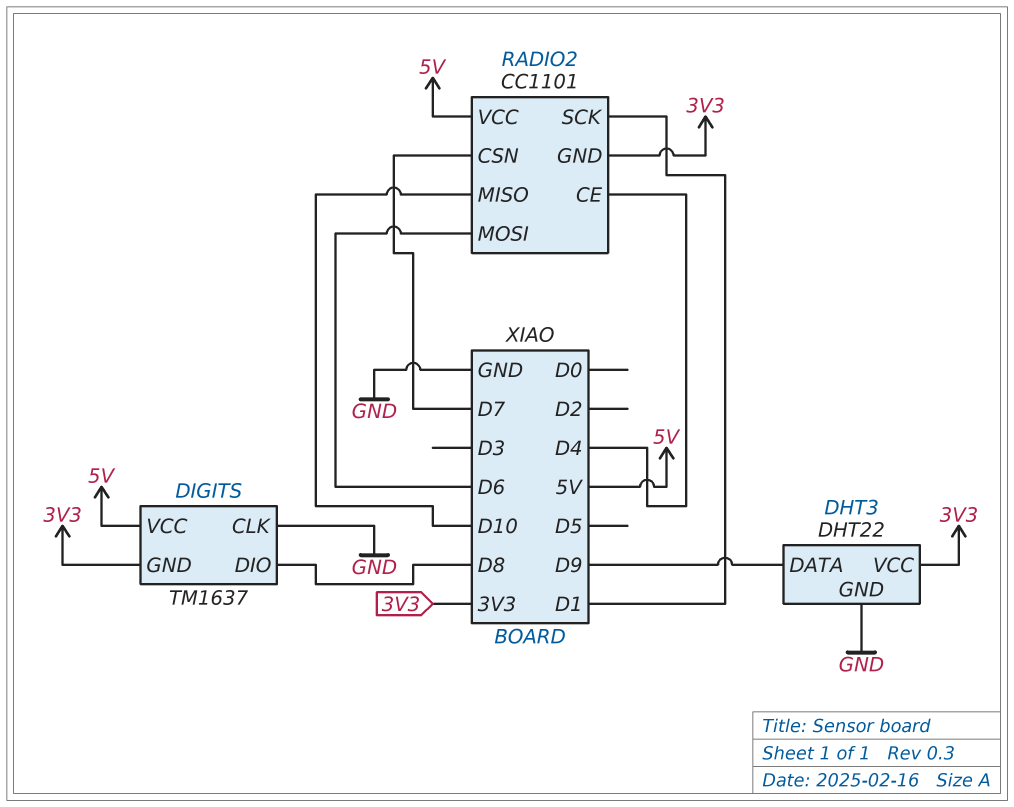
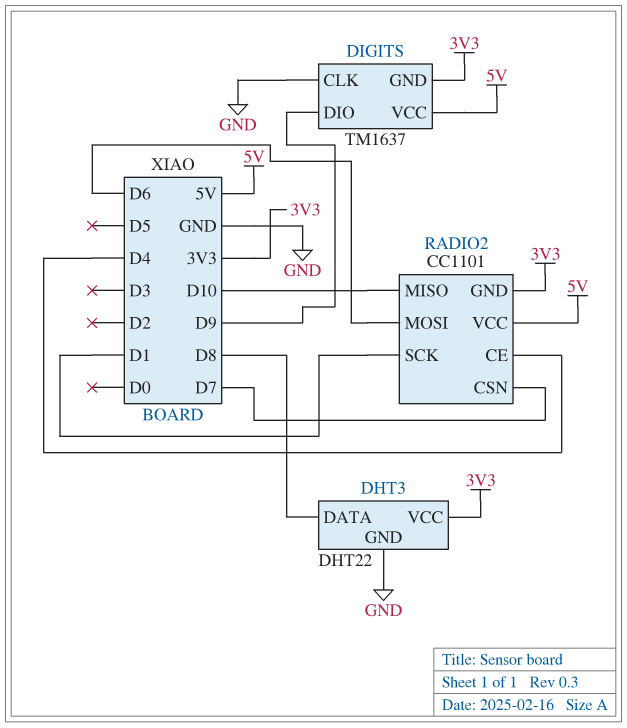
DHT3 pin DATA: D9 -> D8
DIGITS pin DIO: D8 -> D9

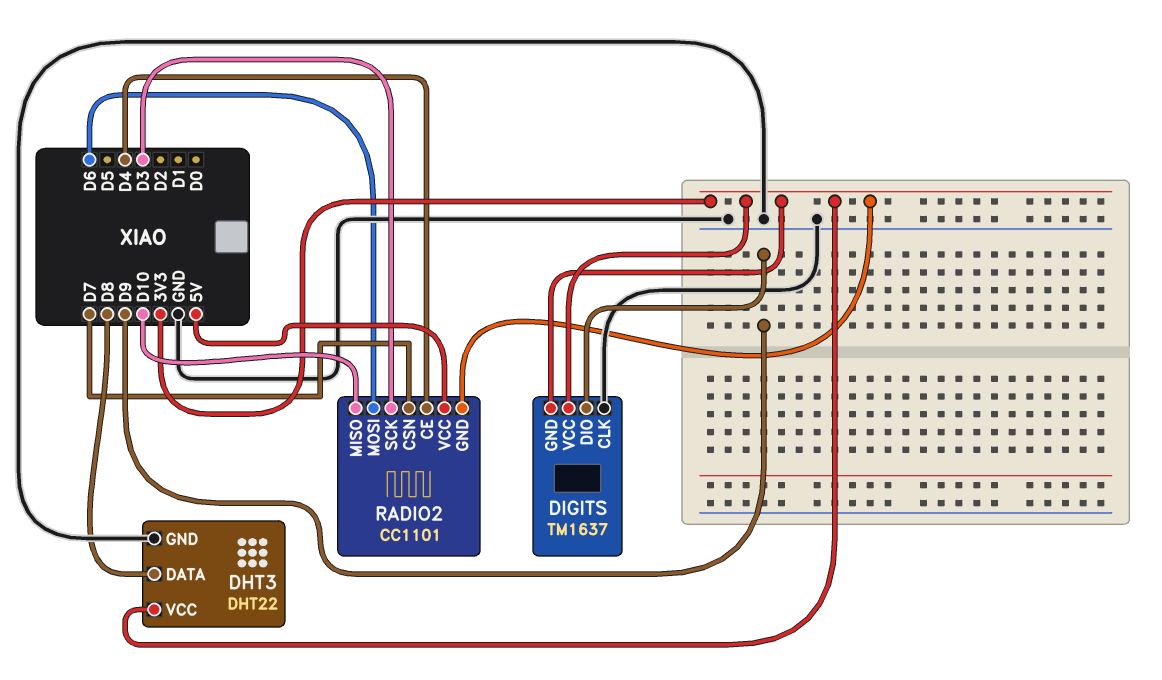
DIGITS pin VCC: 5V -> 3V3
RADIO2 pin SCK: D1 -> D3

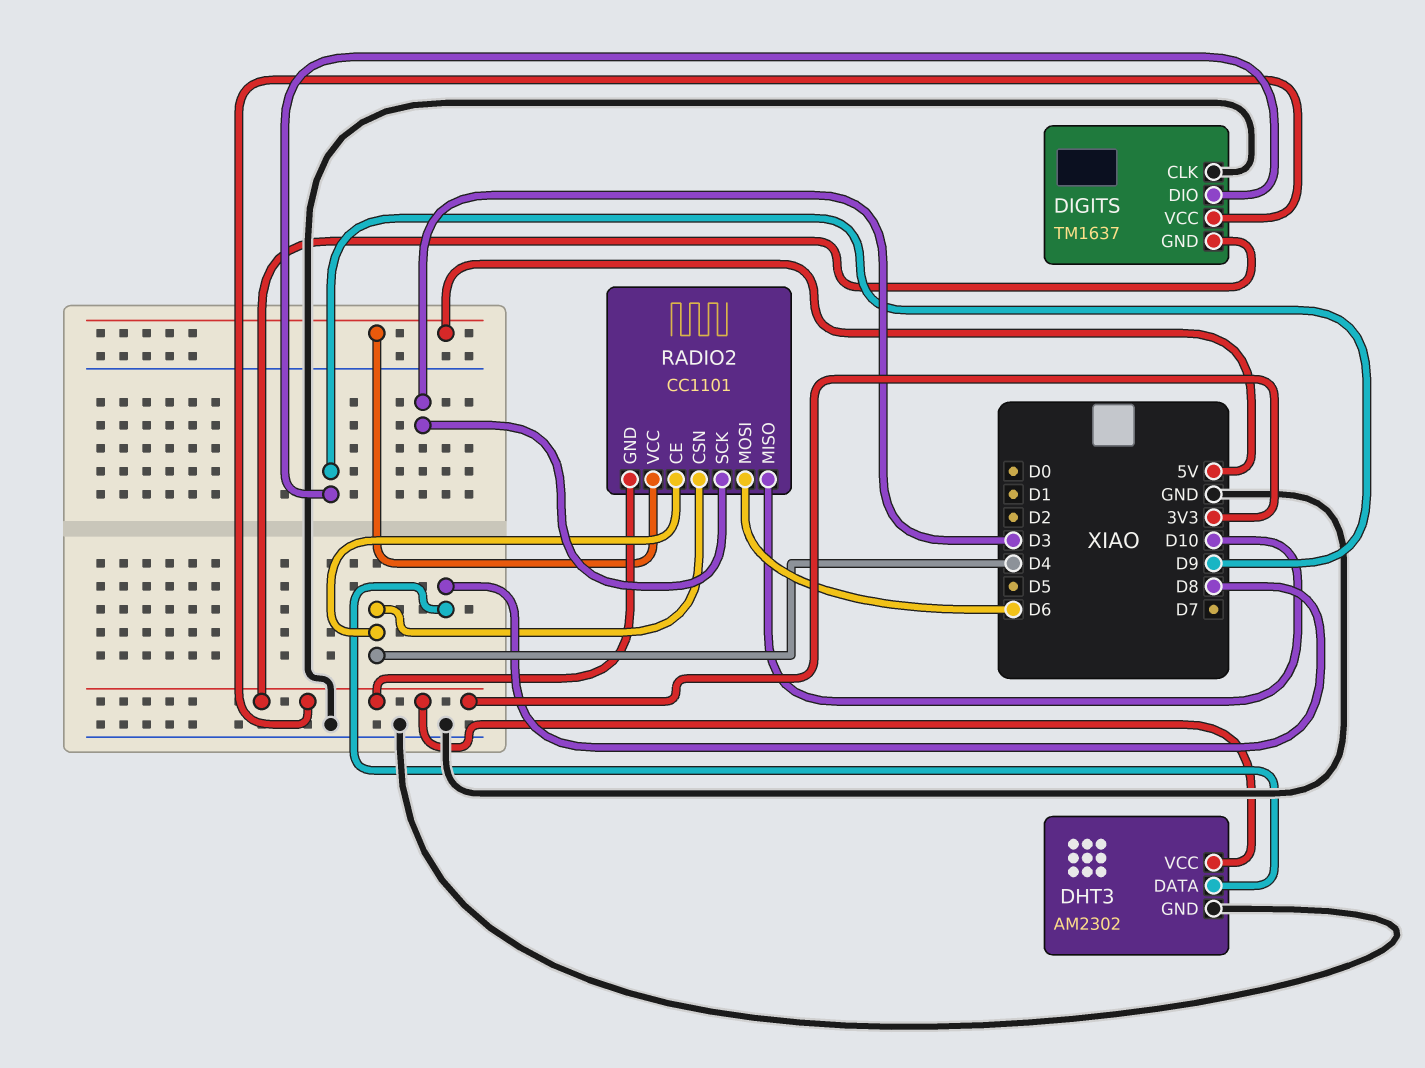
DHT3: DHT22 -> AM2302
RADIO2 pin CSN: D7 -> D4

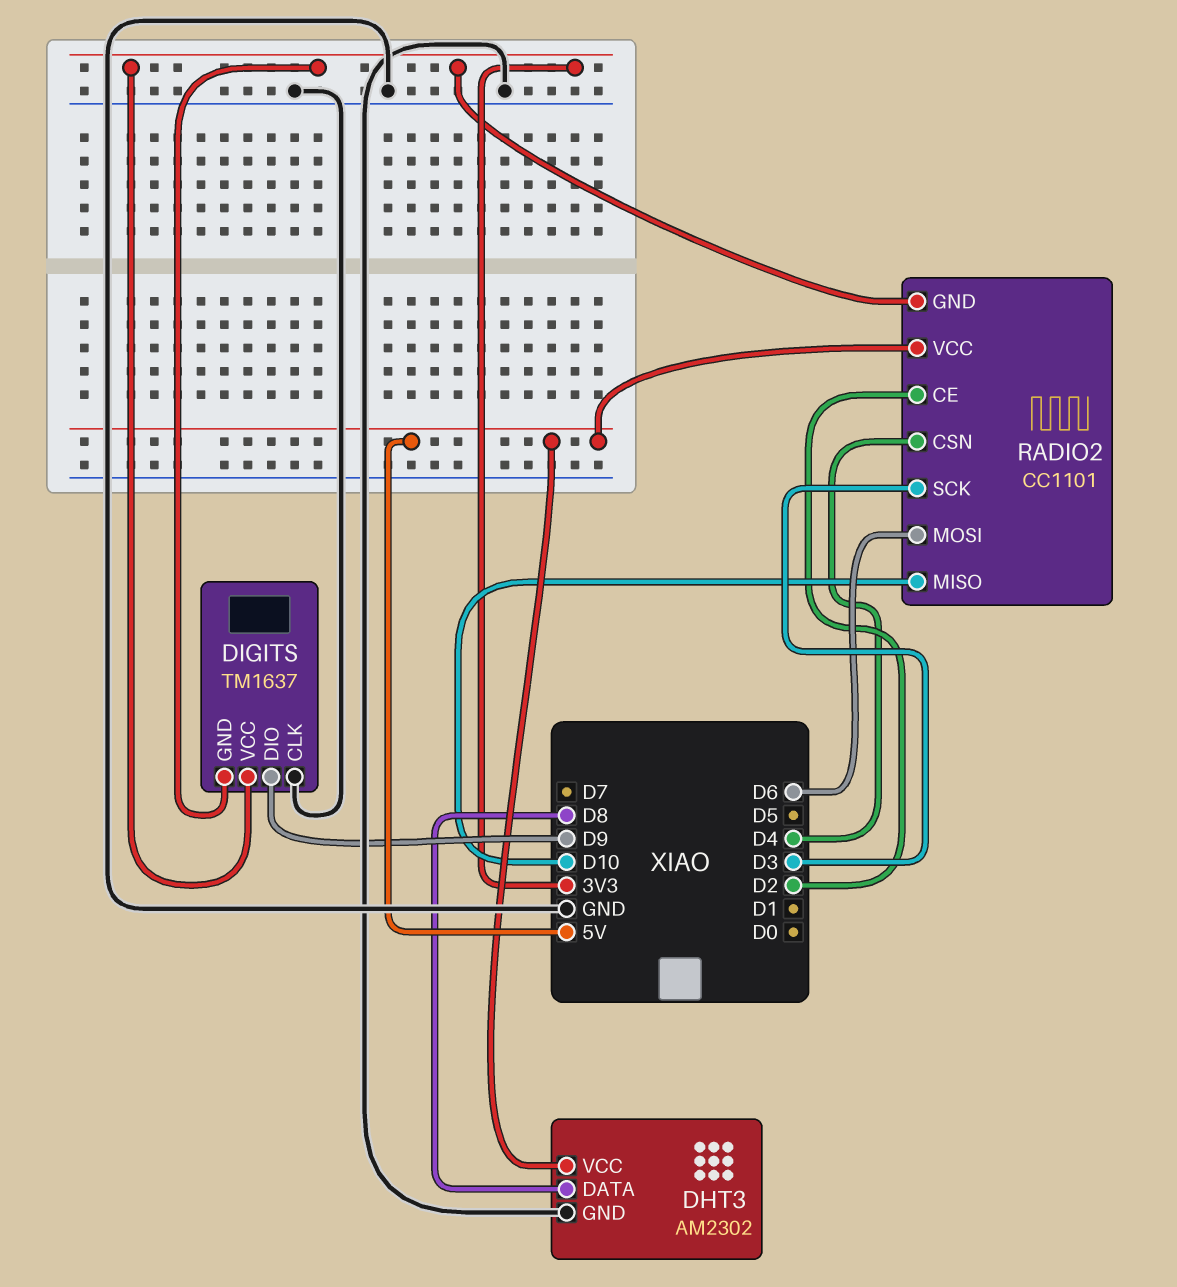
DHT3 pin VCC: 3V3 -> 5V
RADIO2 pin CE: D4 -> D2

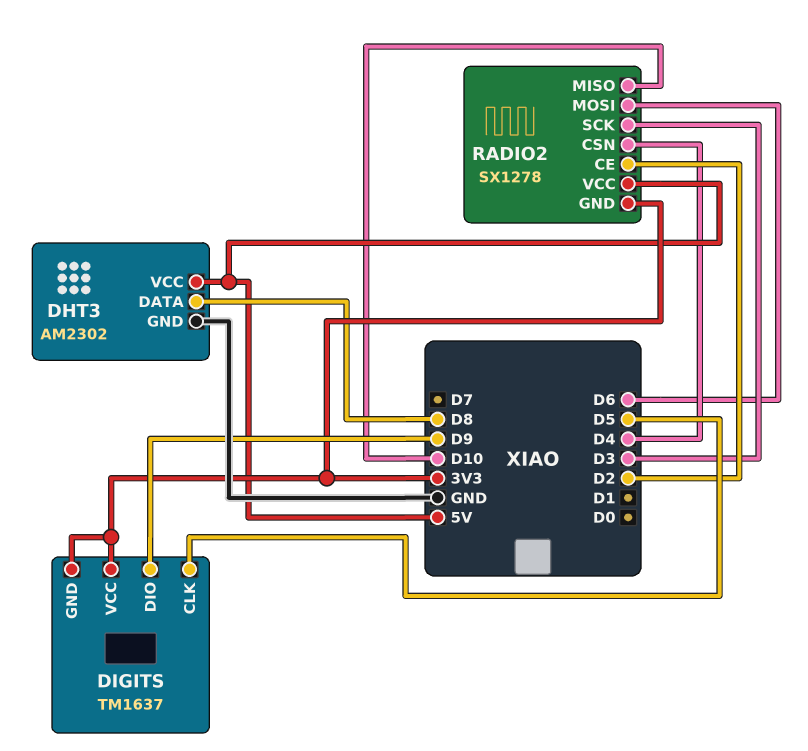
DIGITS pin CLK: GND -> D5
RADIO2: CC1101 -> SX1278

